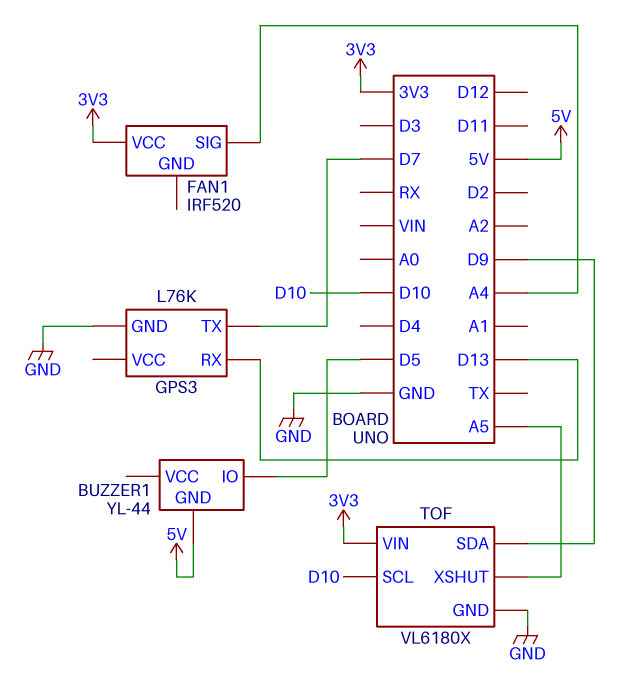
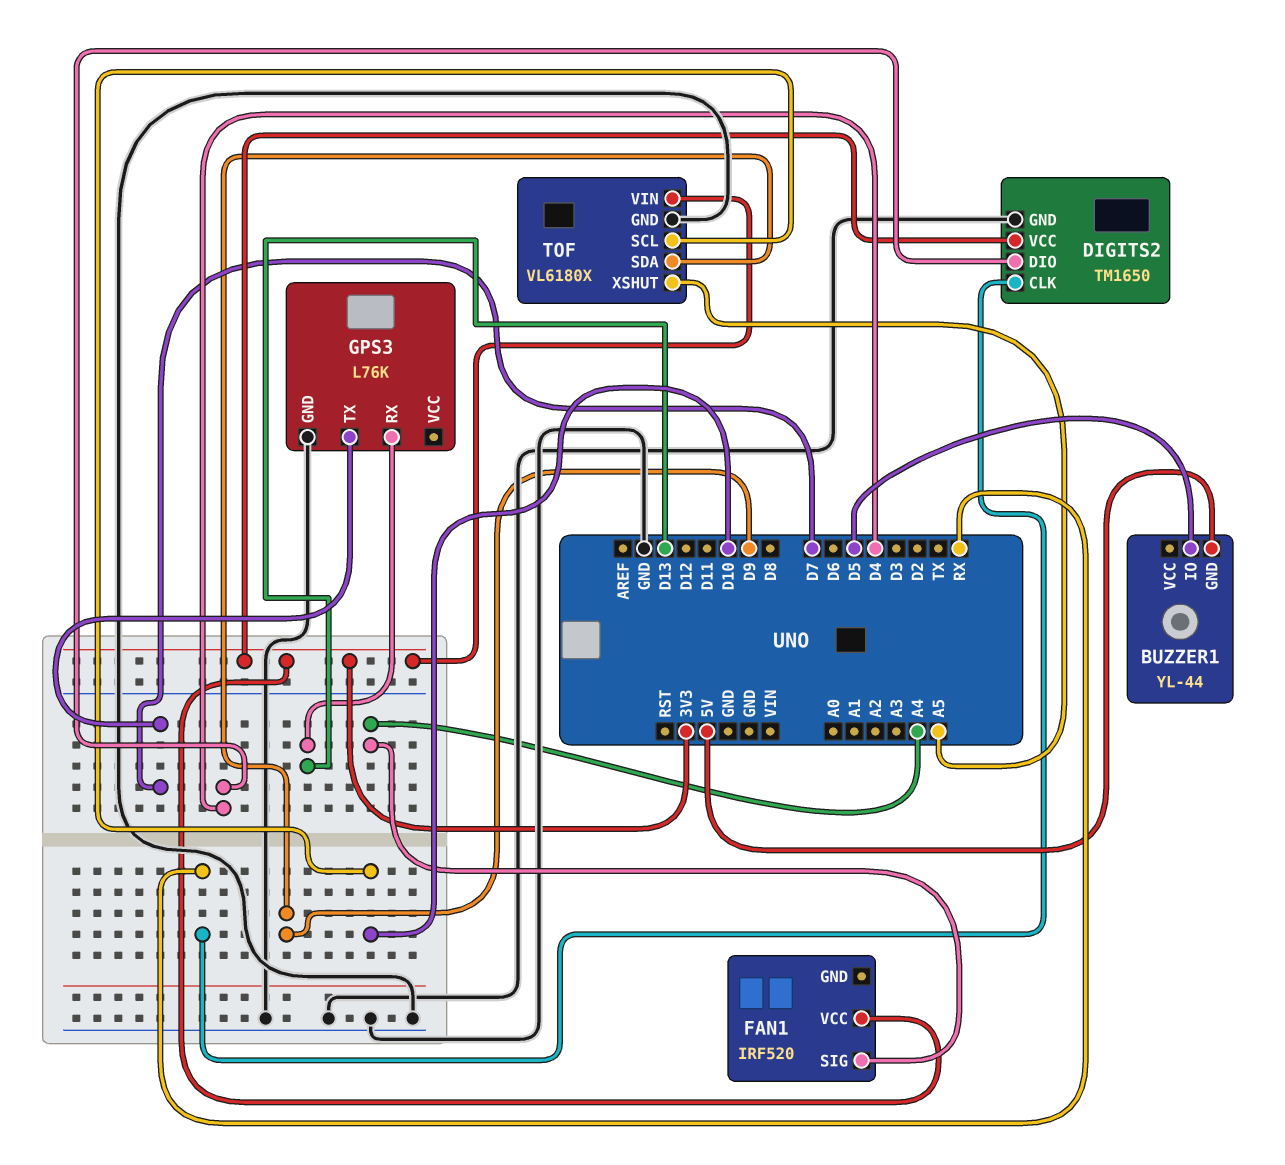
DIGITS2: none -> TM1650
DIGITS2 pin CLK: none -> RX
DIGITS2 pin DIO: none -> D4
DIGITS2 pin GND: none -> GND
DIGITS2 pin VCC: none -> 3V3

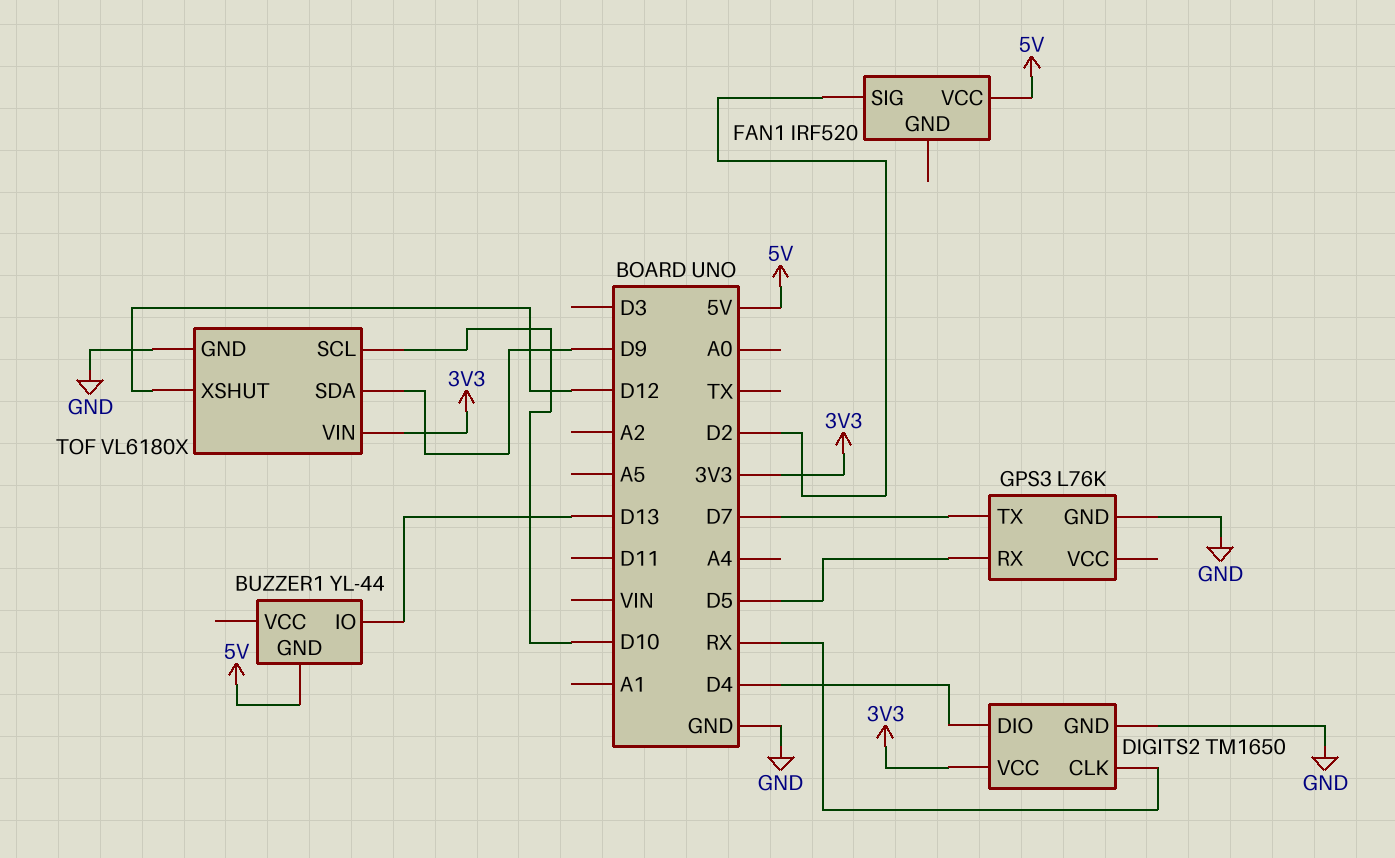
BUZZER1 pin IO: D5 -> D13
FAN1 pin SIG: A4 -> D2
FAN1 pin VCC: 3V3 -> 5V
GPS3 pin RX: D13 -> D5
TOF pin XSHUT: A5 -> D12

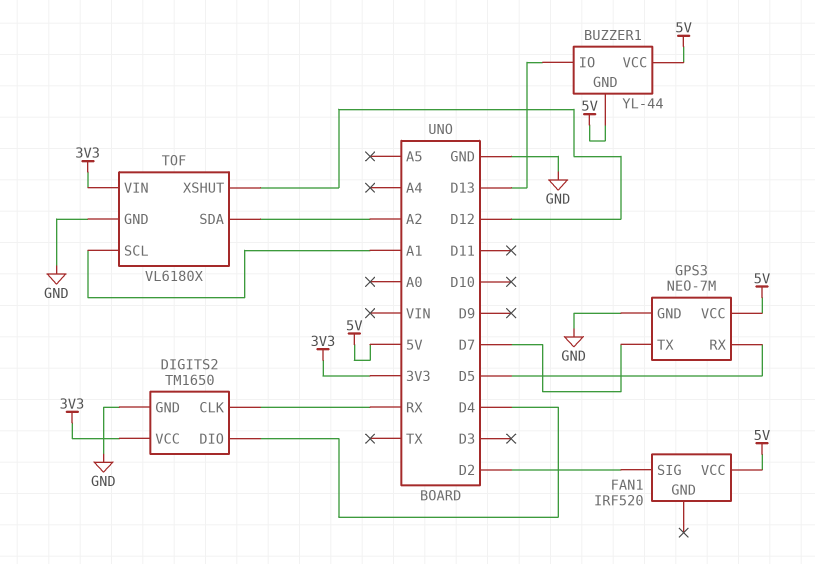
BUZZER1 pin VCC: none -> 5V
GPS3: L76K -> NEO-7M
GPS3 pin VCC: none -> 5V
TOF pin SCL: D10 -> A1
TOF pin SDA: D9 -> A2

